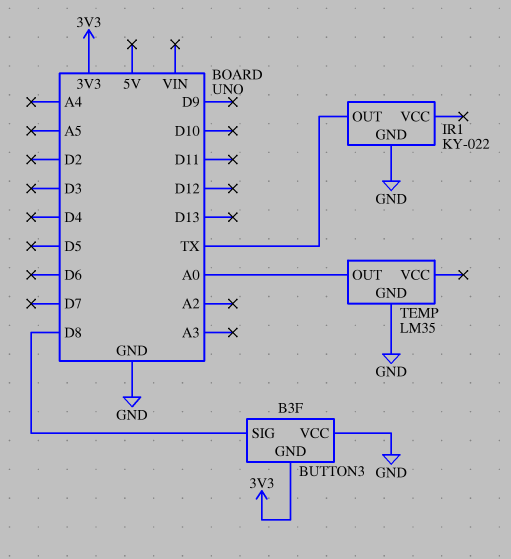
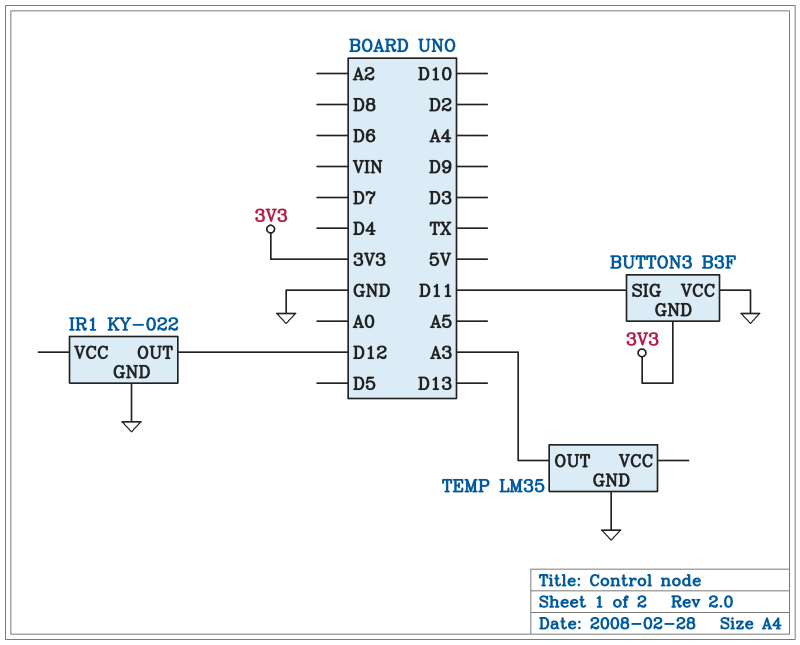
BUTTON3 pin SIG: D8 -> D11
IR1 pin OUT: TX -> D12
TEMP pin OUT: A0 -> A3

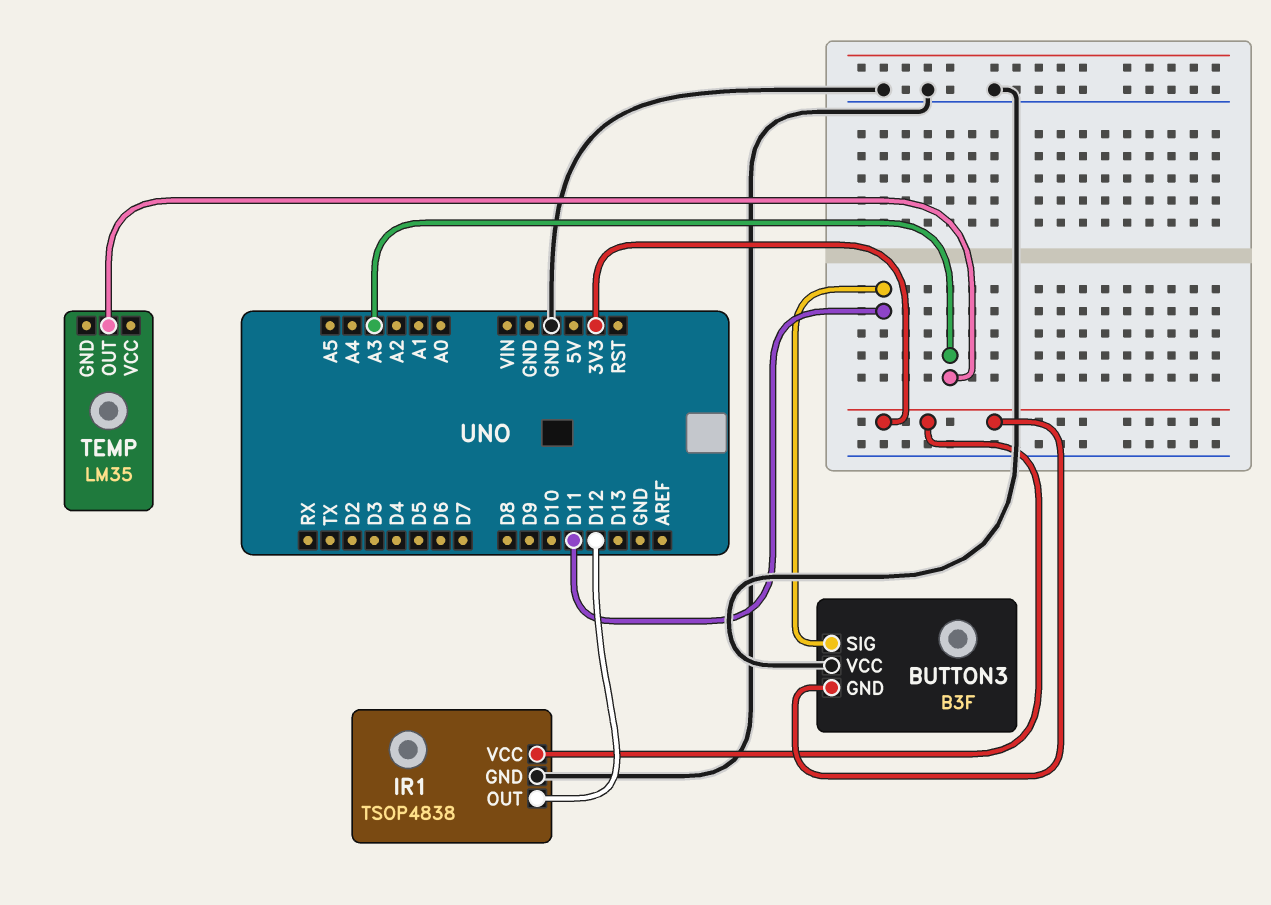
IR1: KY-022 -> TSOP4838
IR1 pin VCC: none -> 3V3
TEMP pin GND: GND -> none

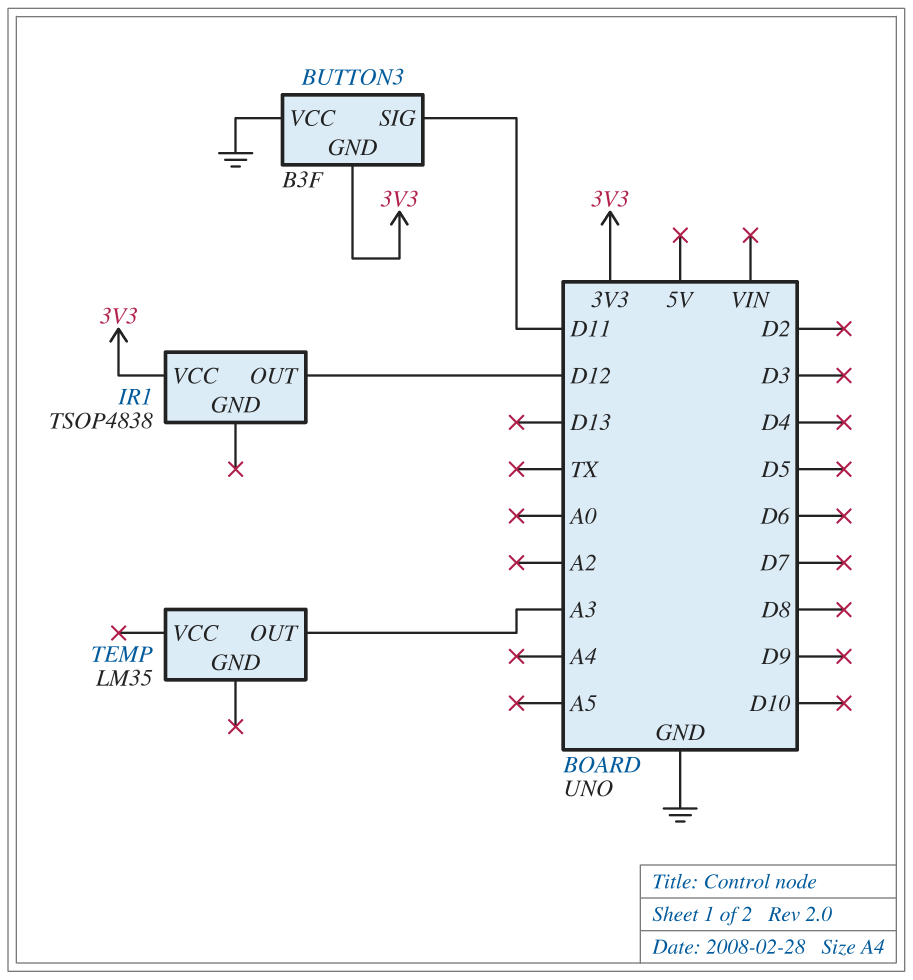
IR1 pin GND: GND -> none

